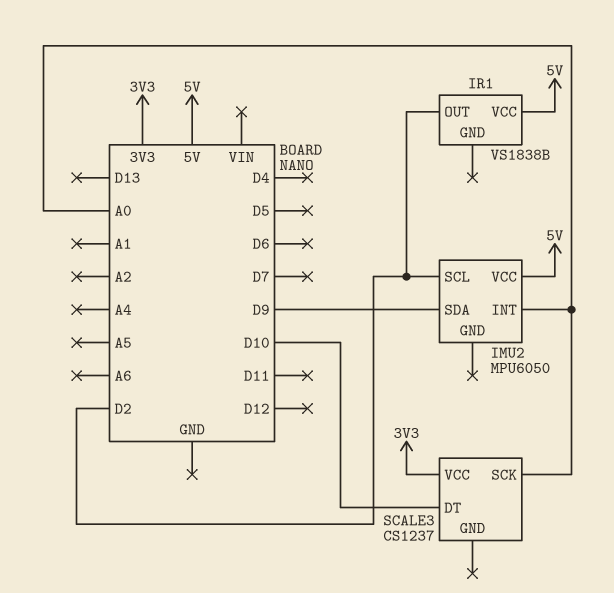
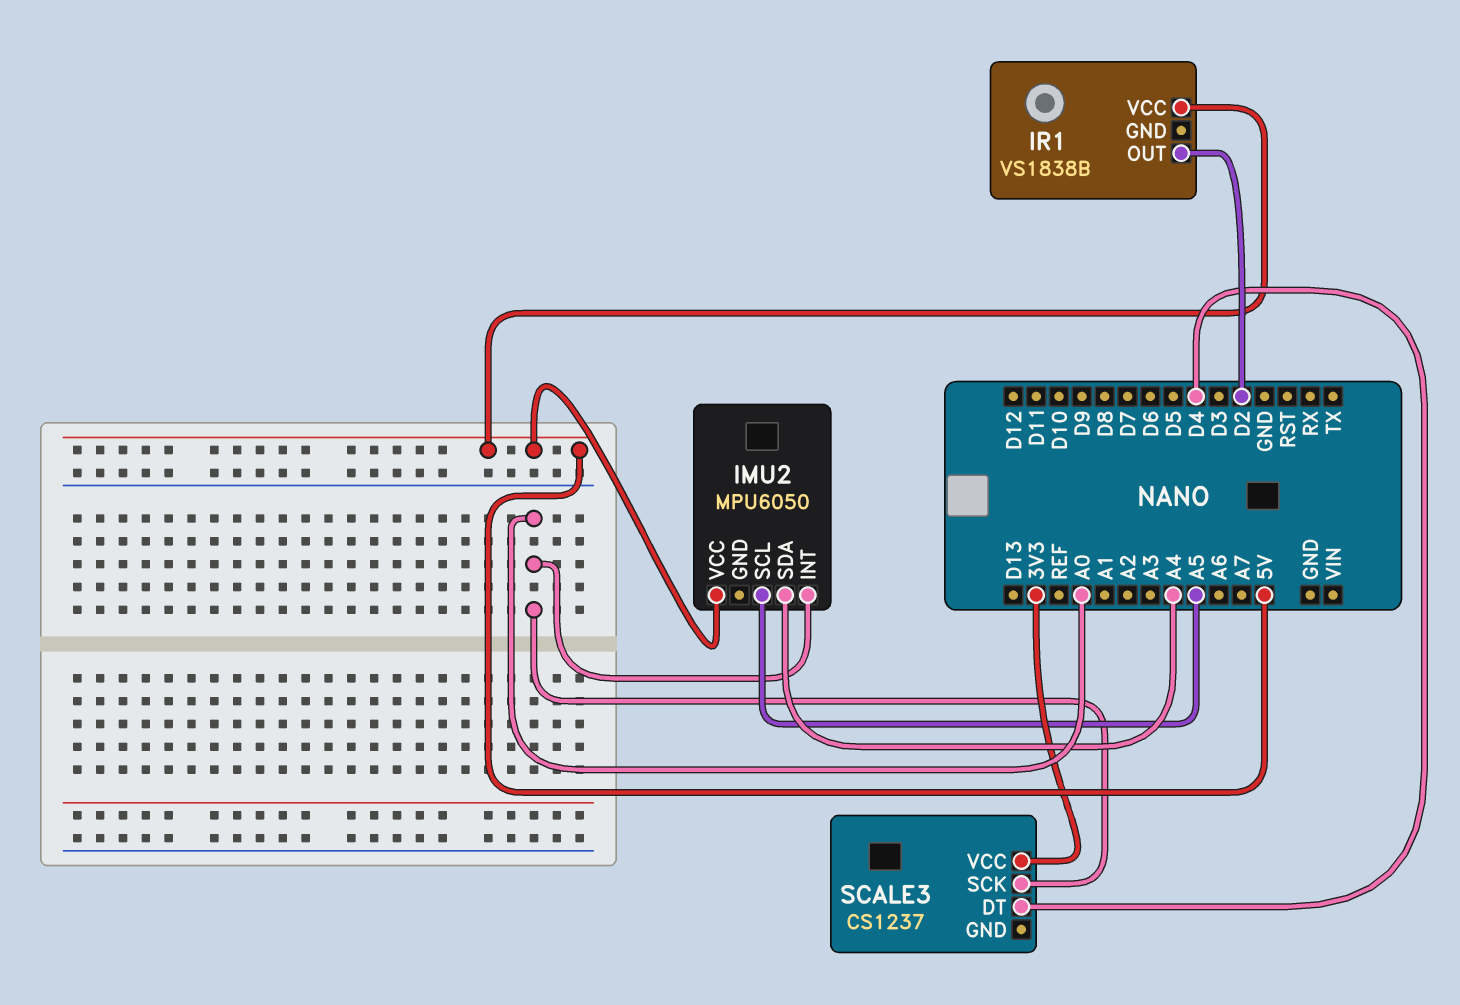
IMU2 pin SCL: D2 -> A5
IMU2 pin SDA: D9 -> A4
SCALE3 pin DT: D10 -> D4

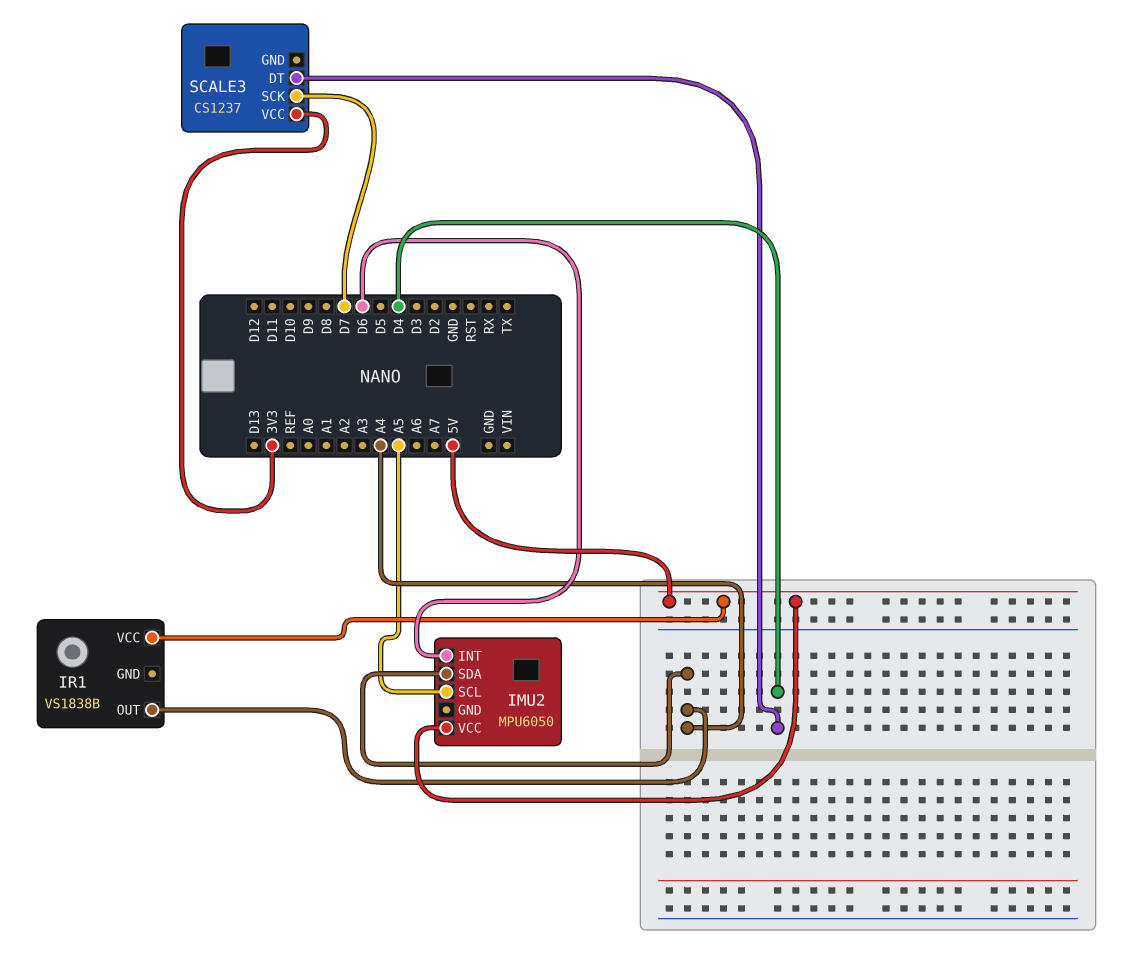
IMU2 pin INT: A0 -> D6
IR1 pin OUT: D2 -> A4
SCALE3 pin SCK: A0 -> D7

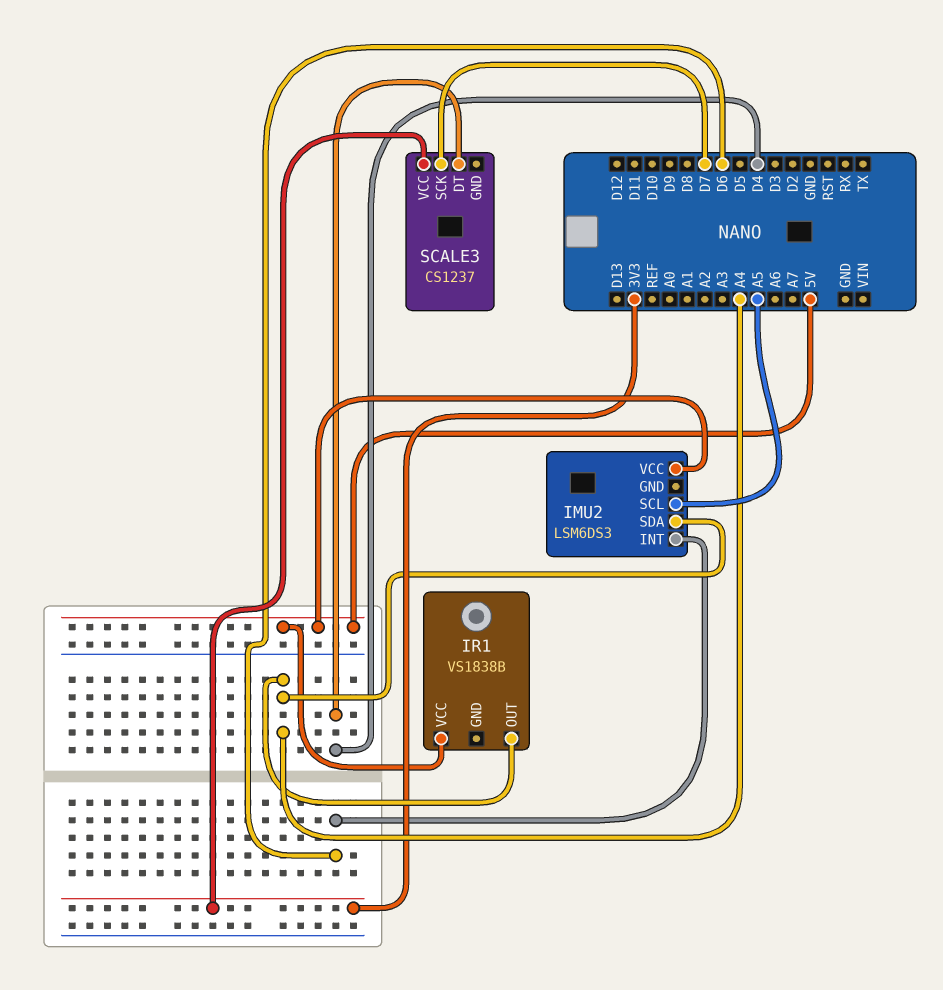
IMU2: MPU6050 -> LSM6DS3

